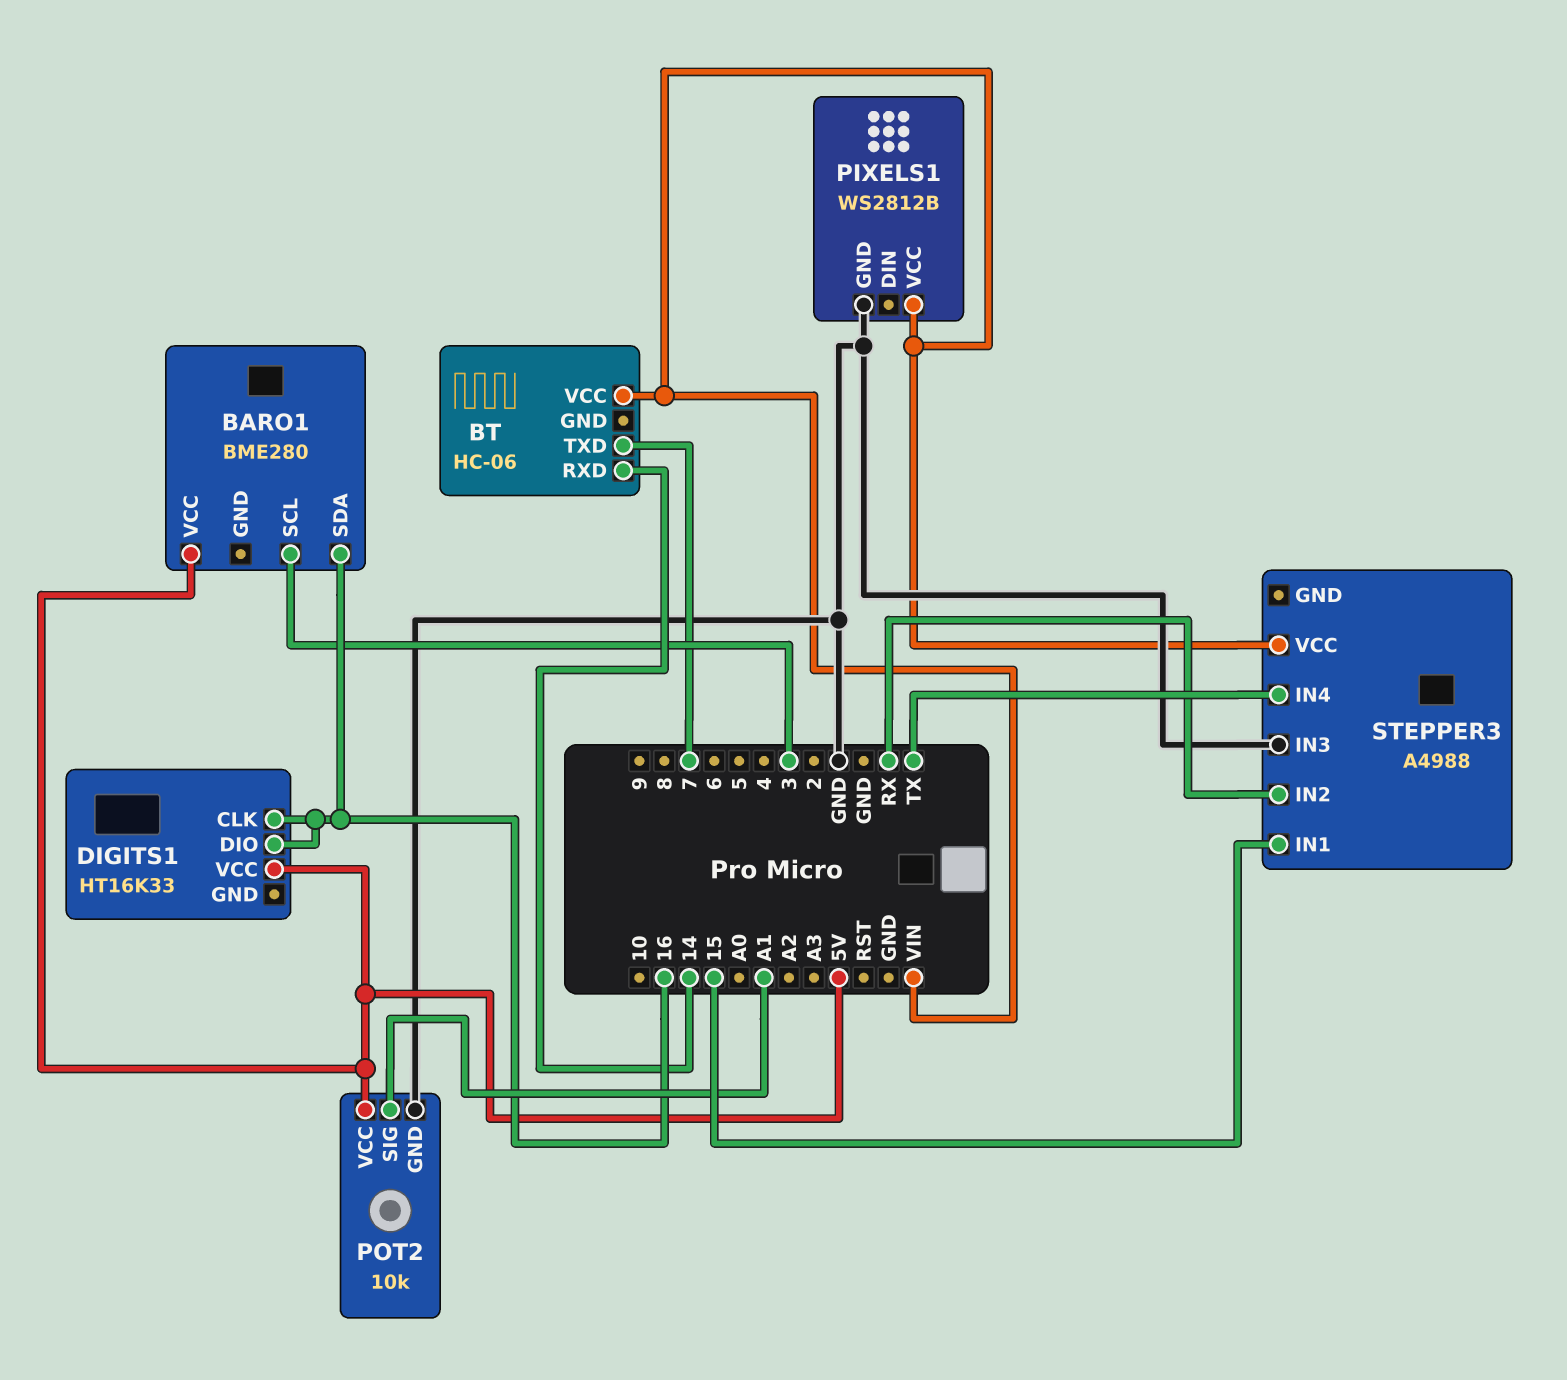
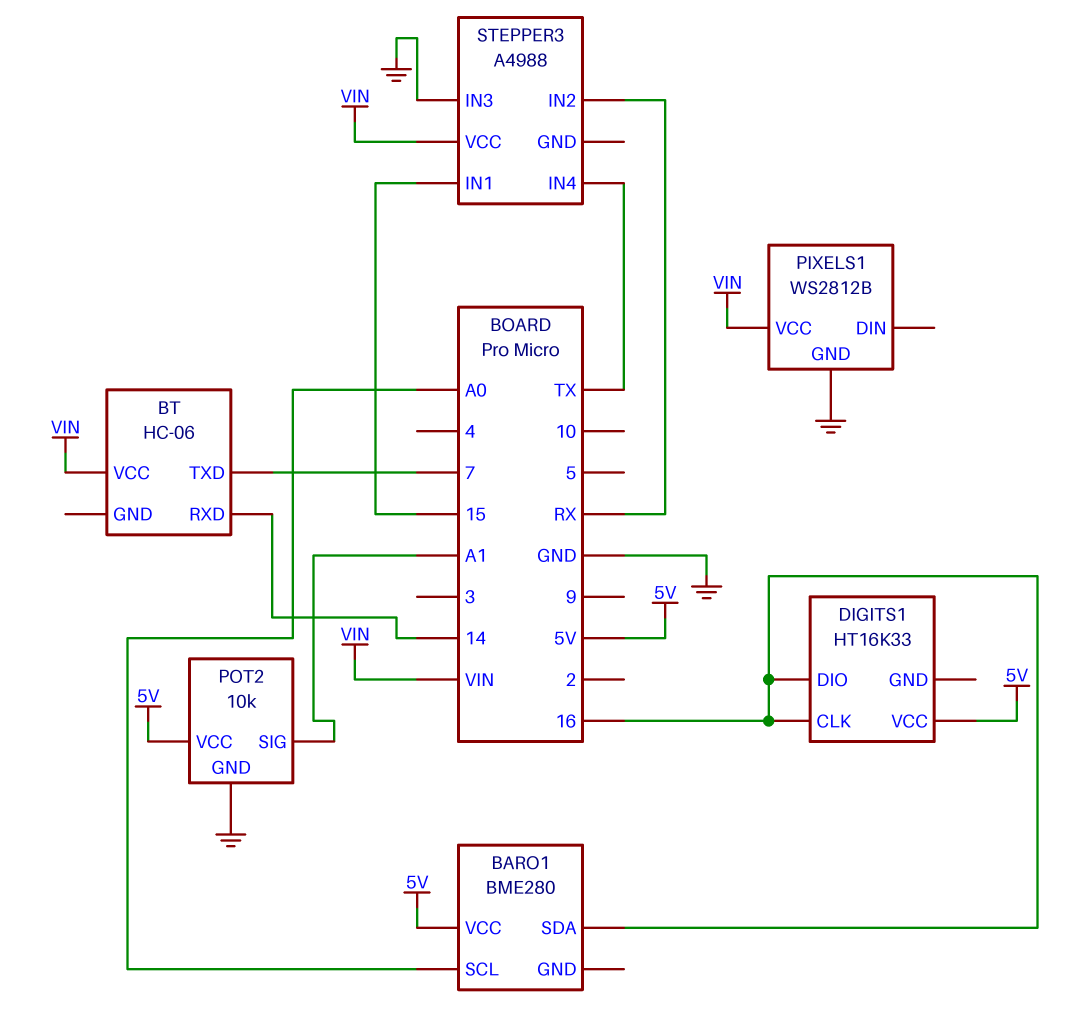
BARO1 pin SCL: 3 -> A0

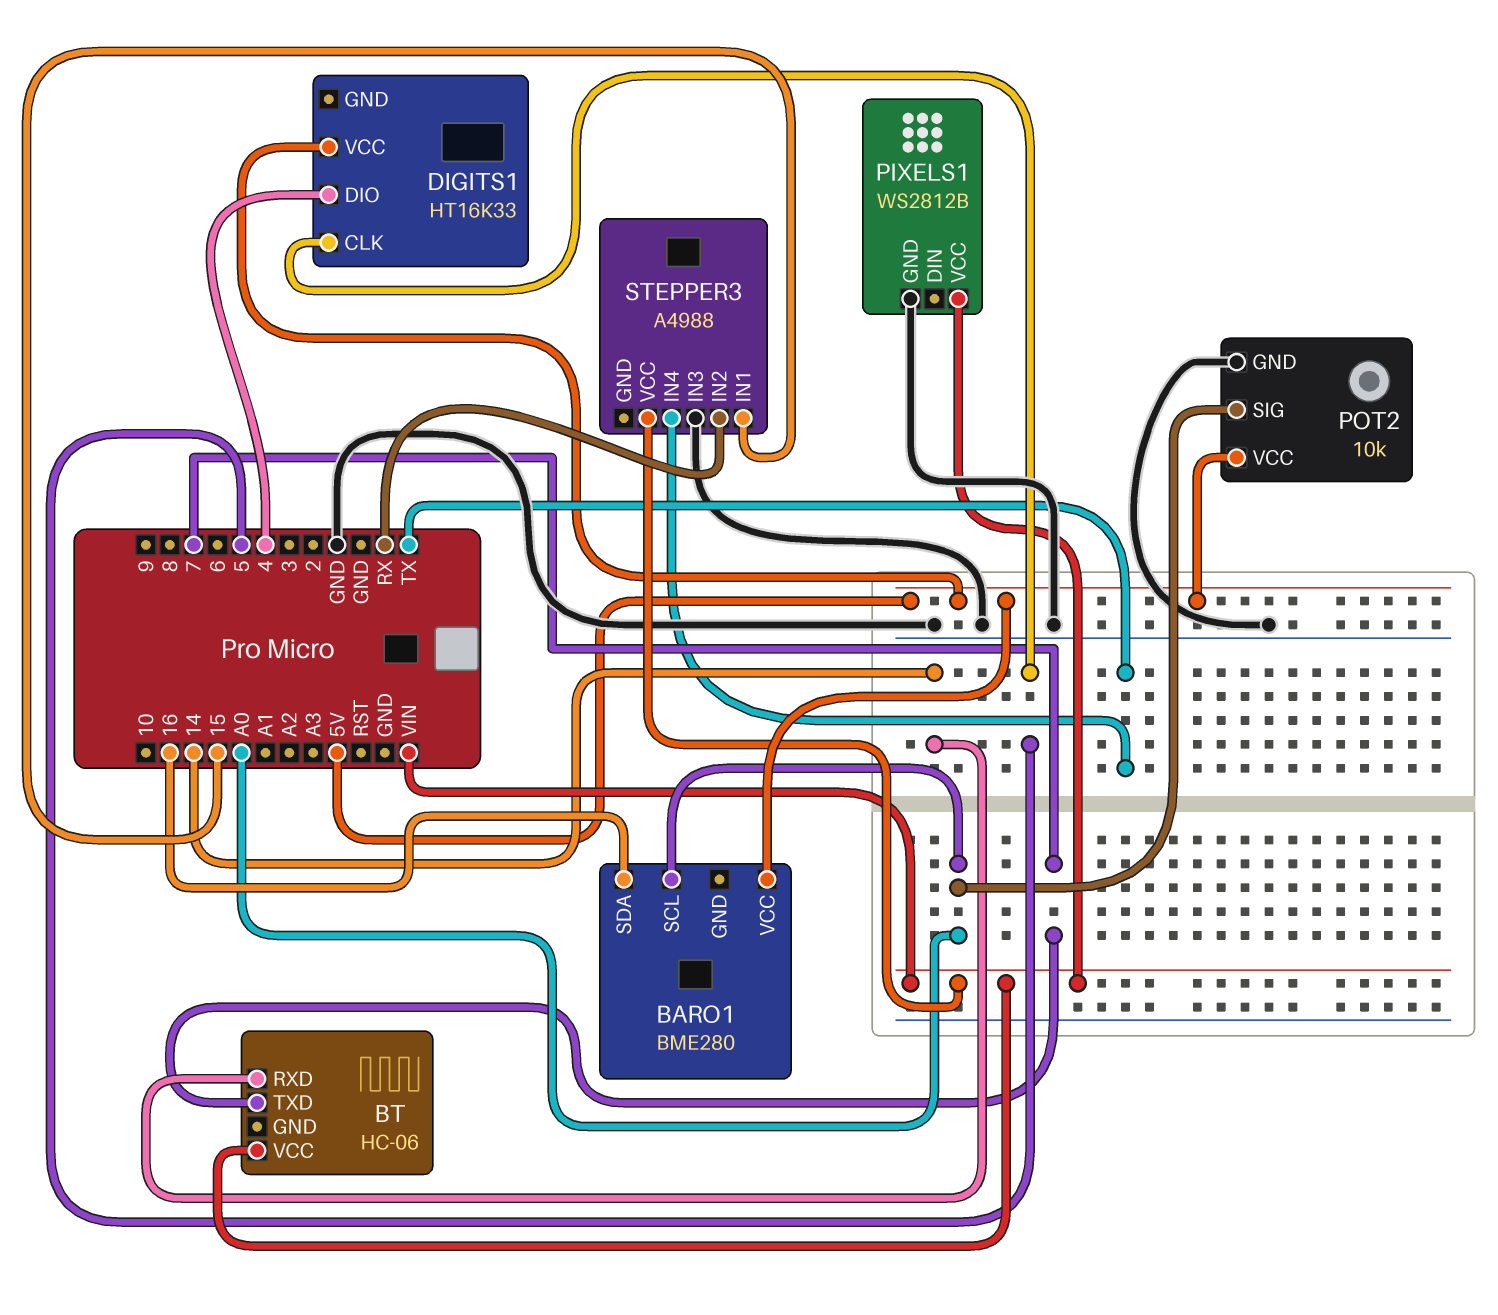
DIGITS1 pin CLK: 16 -> 5
DIGITS1 pin DIO: 16 -> 4
POT2 pin SIG: A1 -> A0

